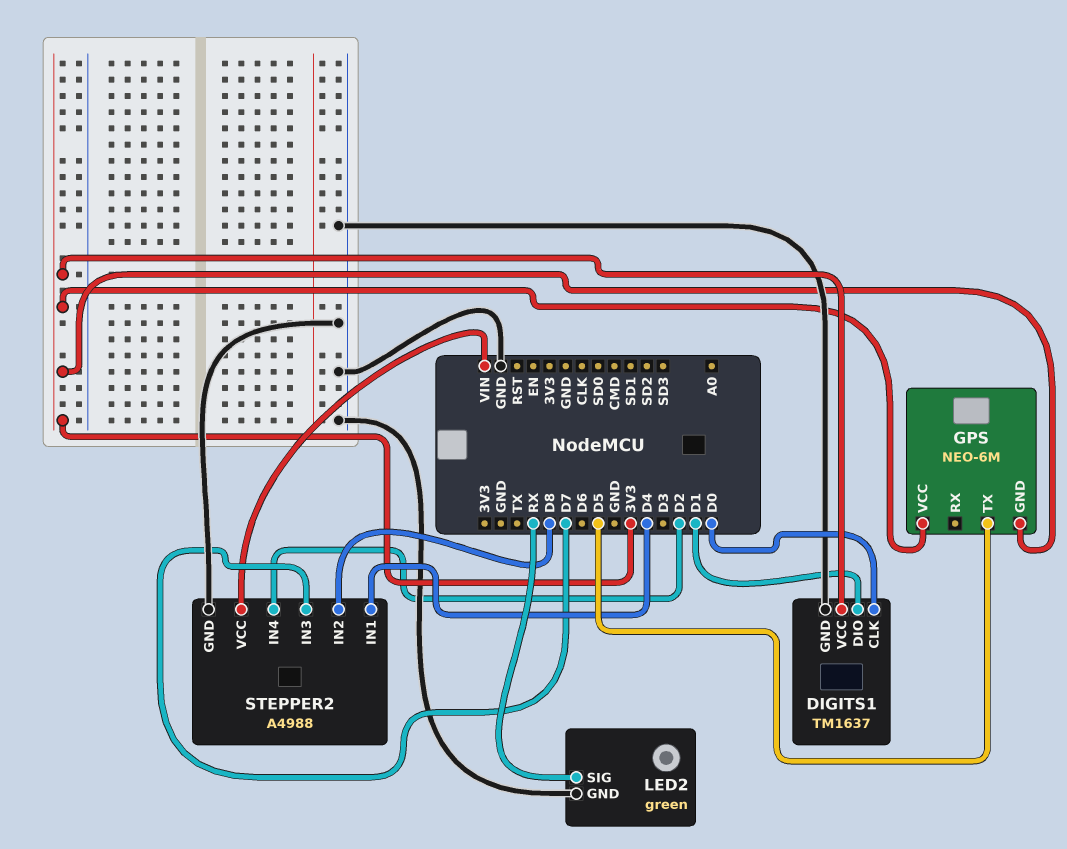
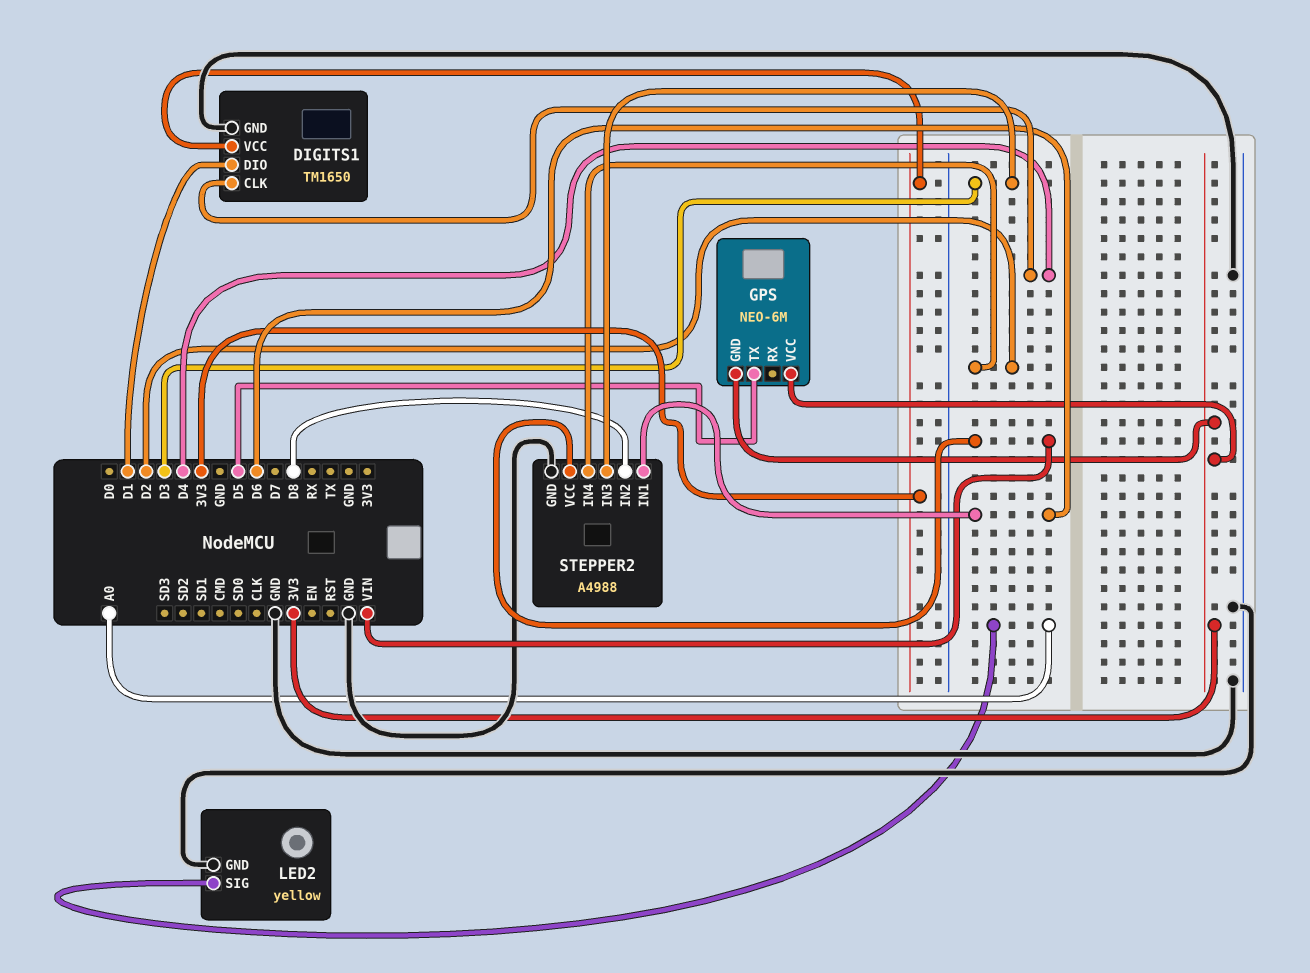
DIGITS1: TM1637 -> TM1650
DIGITS1 pin CLK: D0 -> D4
LED2: green -> yellow
LED2 pin SIG: RX -> A0
STEPPER2 pin IN1: D4 -> D6
STEPPER2 pin IN3: D7 -> D3

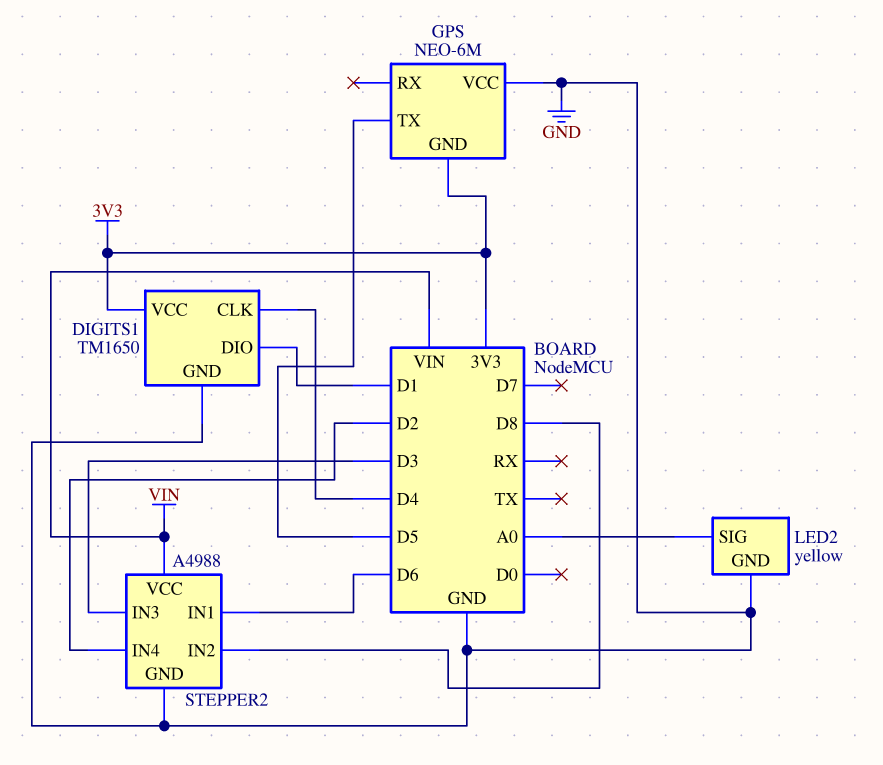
GPS pin VCC: 3V3 -> GND

